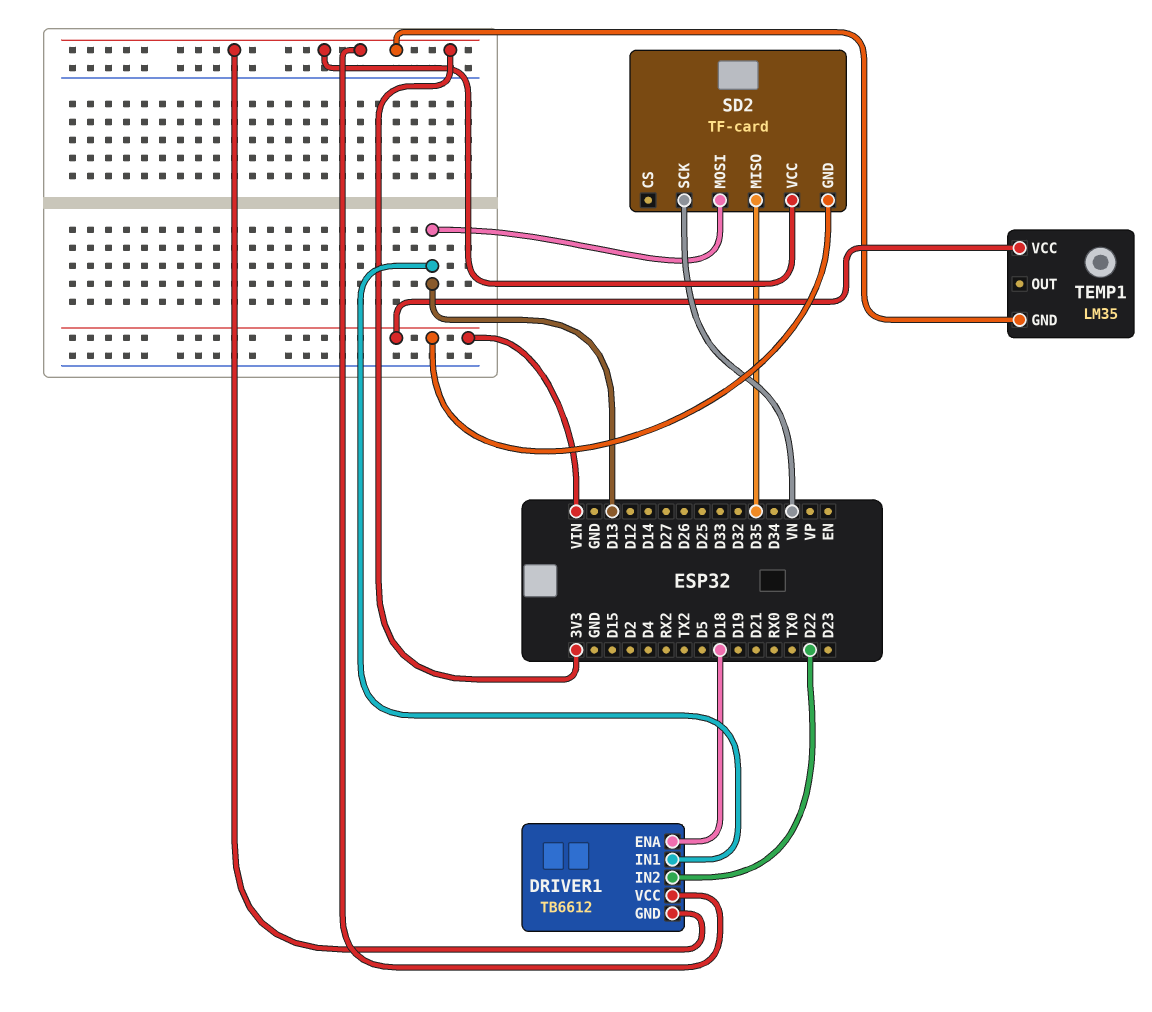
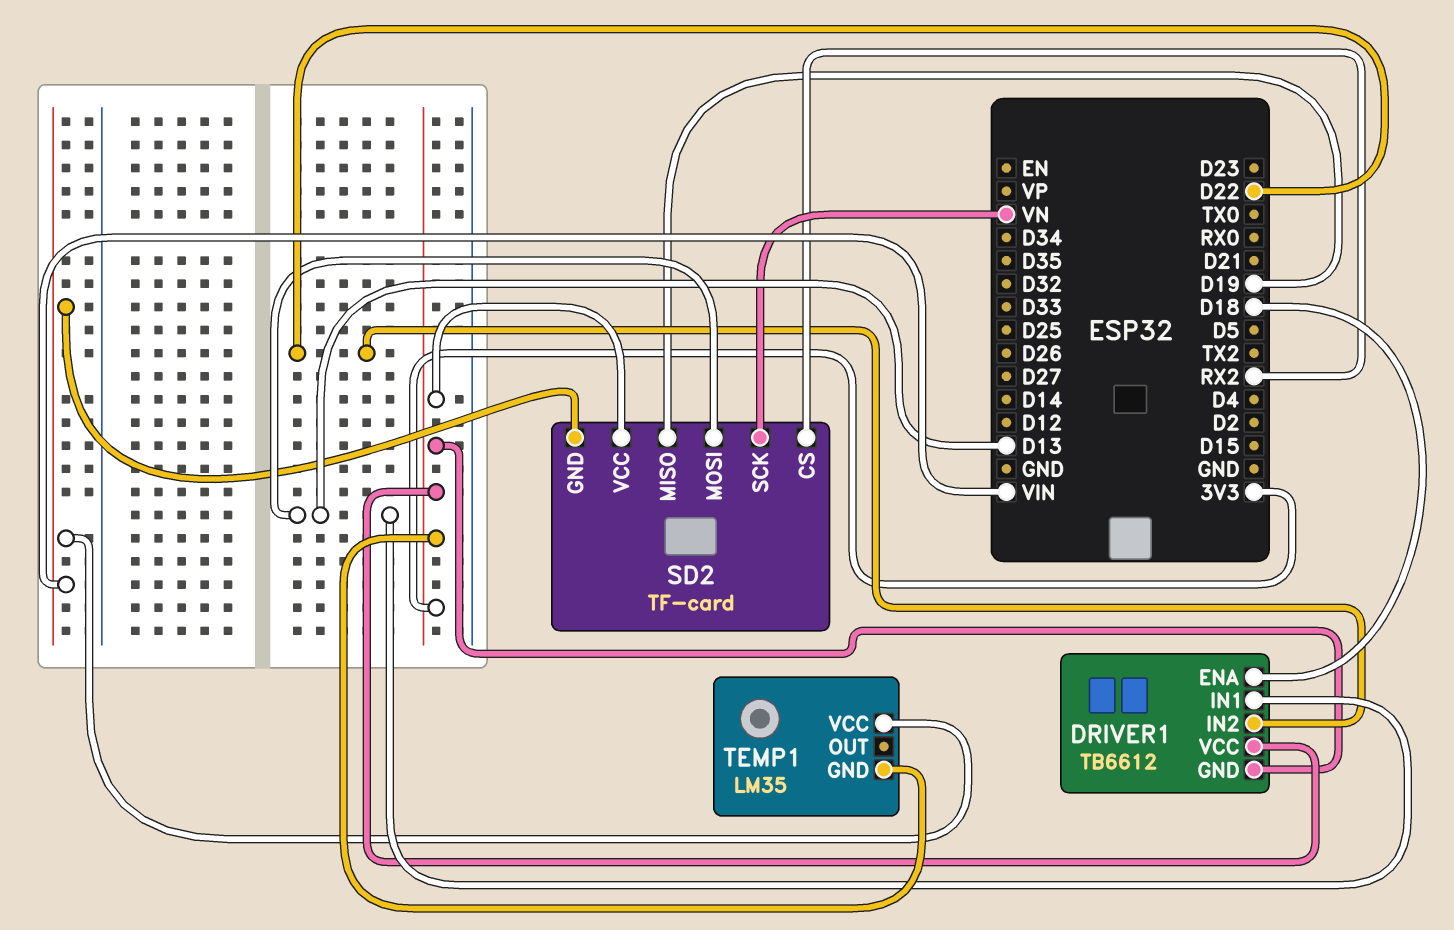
SD2 pin CS: none -> RX2
SD2 pin MISO: D35 -> D19

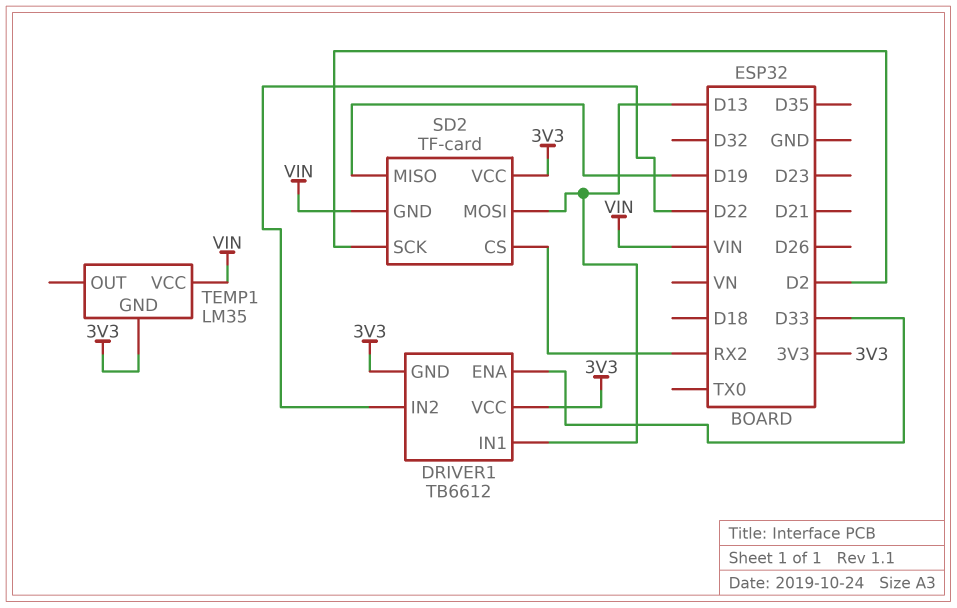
DRIVER1 pin ENA: D18 -> D33
SD2 pin SCK: VN -> D2

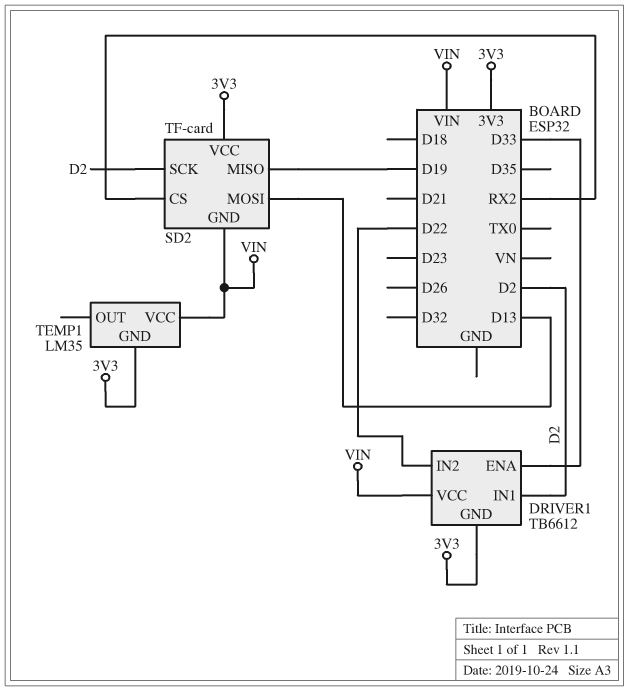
DRIVER1 pin IN1: D13 -> D2
DRIVER1 pin VCC: 3V3 -> VIN

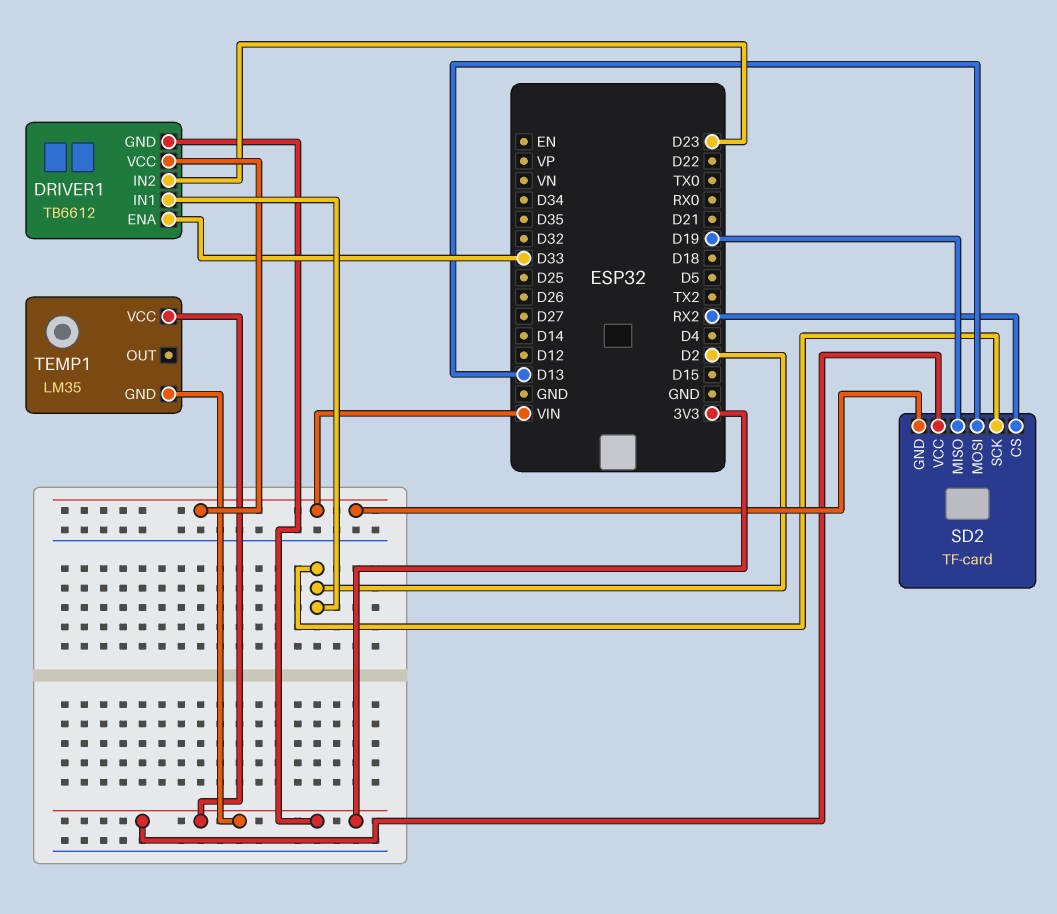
DRIVER1 pin IN2: D22 -> D23
TEMP1 pin VCC: VIN -> 3V3

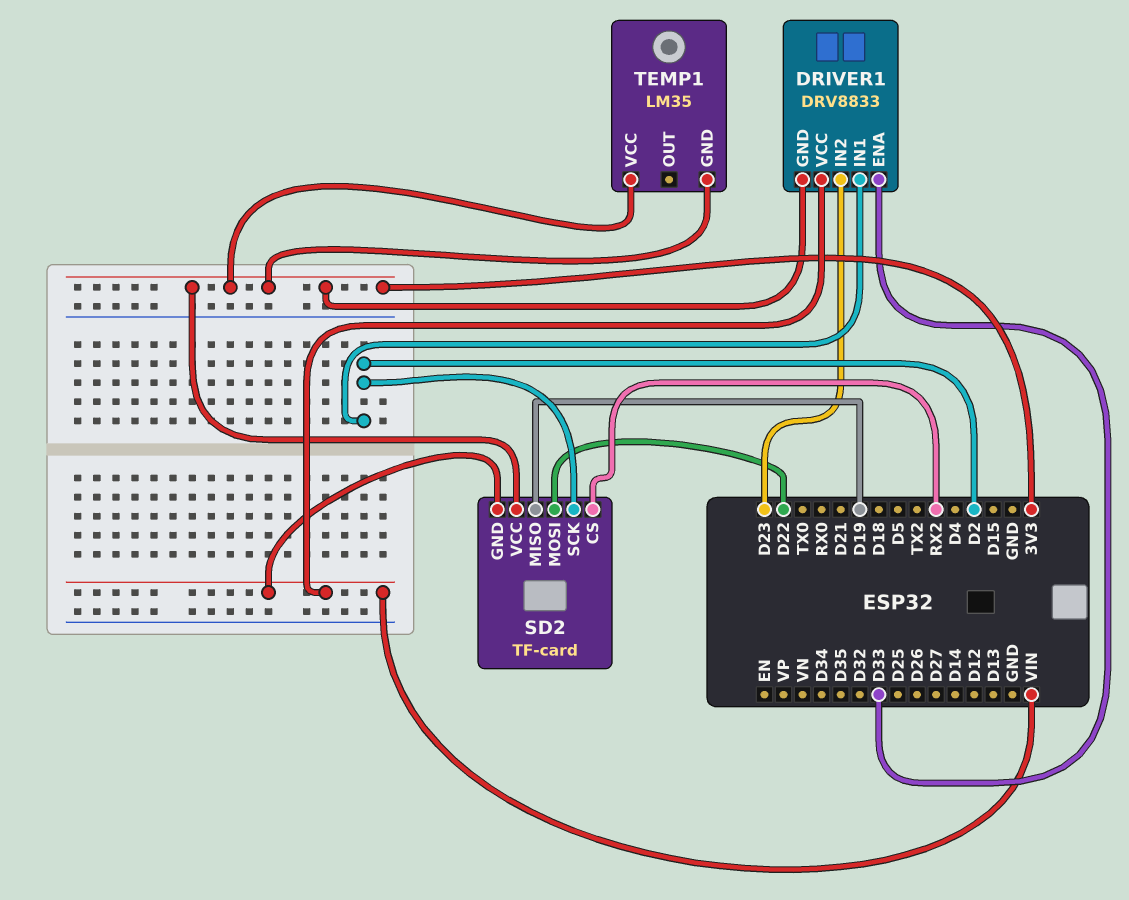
DRIVER1: TB6612 -> DRV8833
SD2 pin MOSI: D13 -> D22

